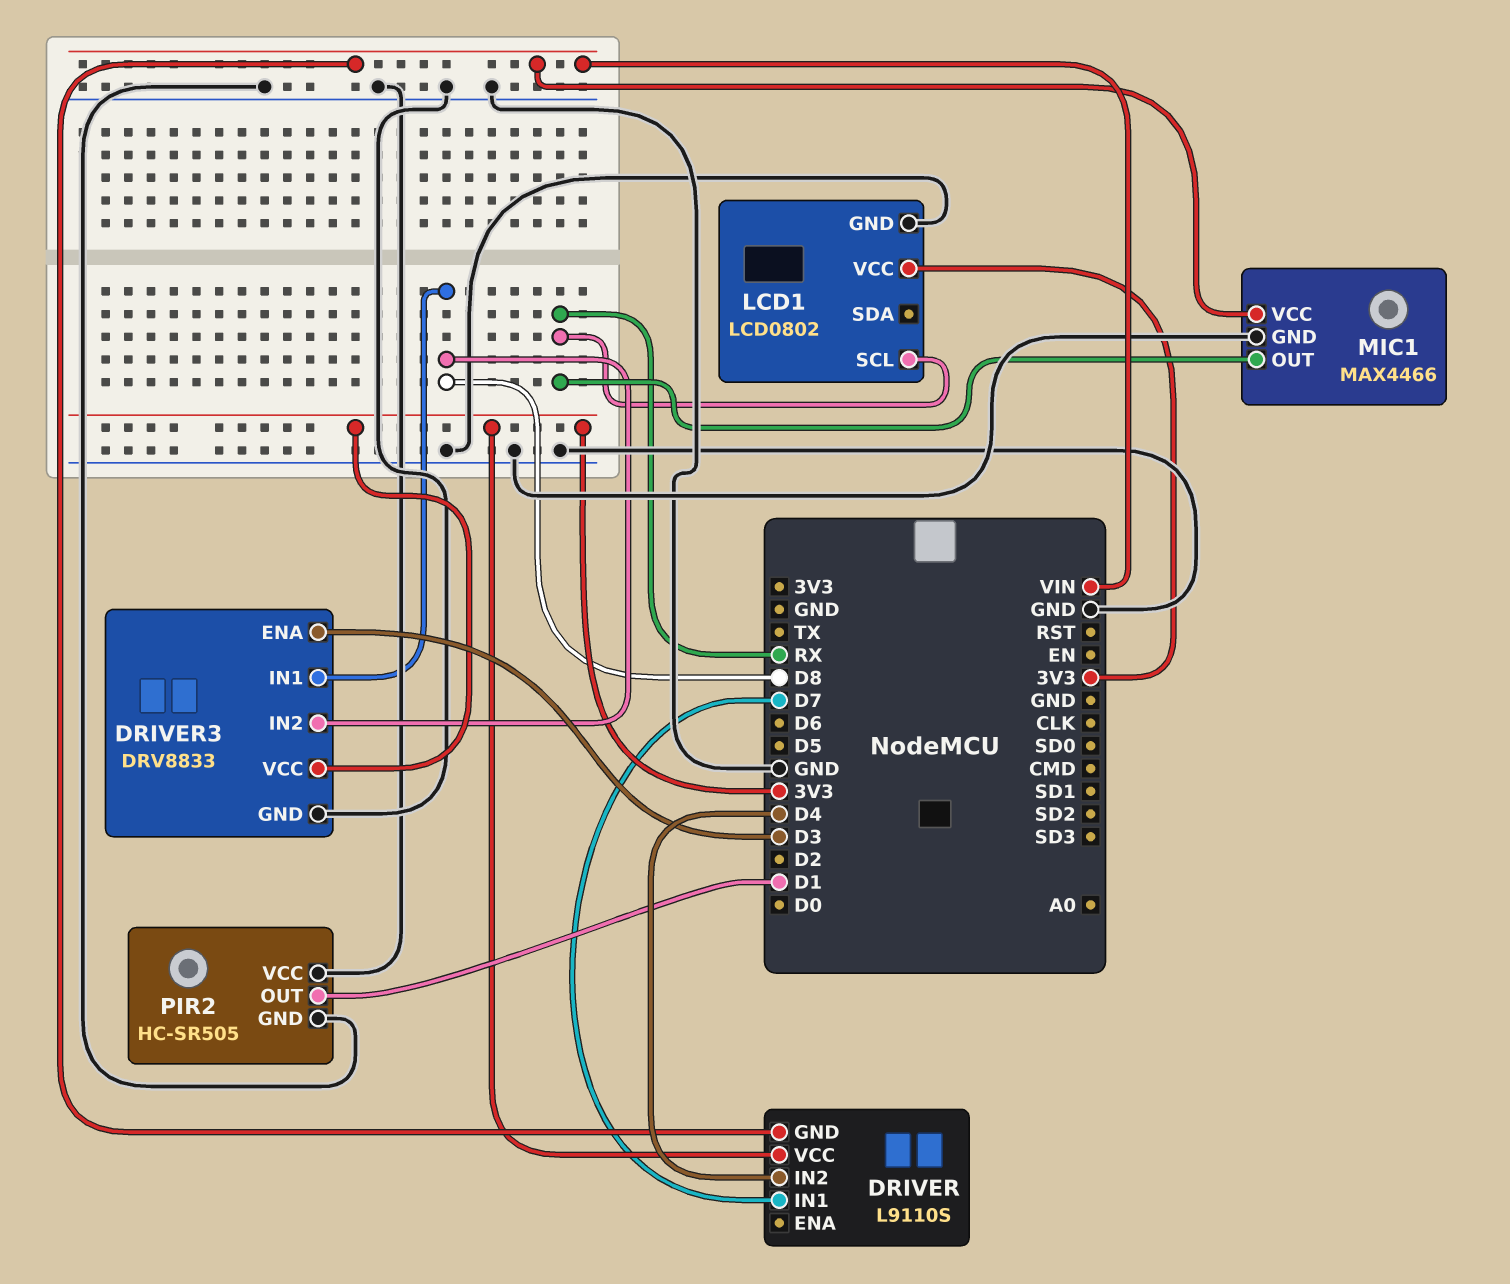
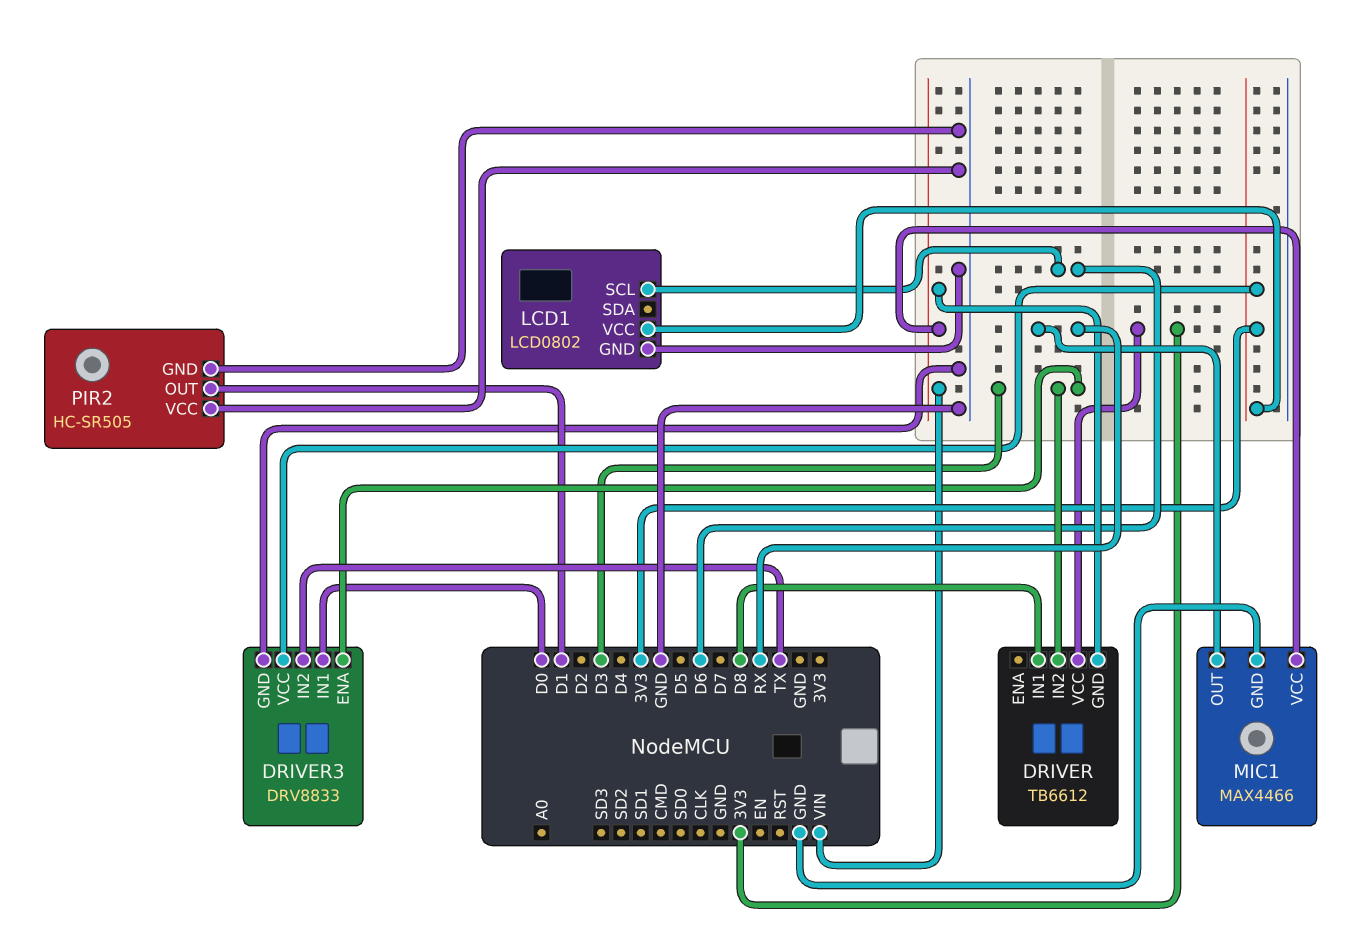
DRIVER: L9110S -> TB6612
DRIVER pin IN1: D7 -> D8
DRIVER pin IN2: D4 -> D3
DRIVER3 pin IN1: D8 -> D0
DRIVER3 pin IN2: D8 -> TX
LCD1 pin SCL: RX -> D6

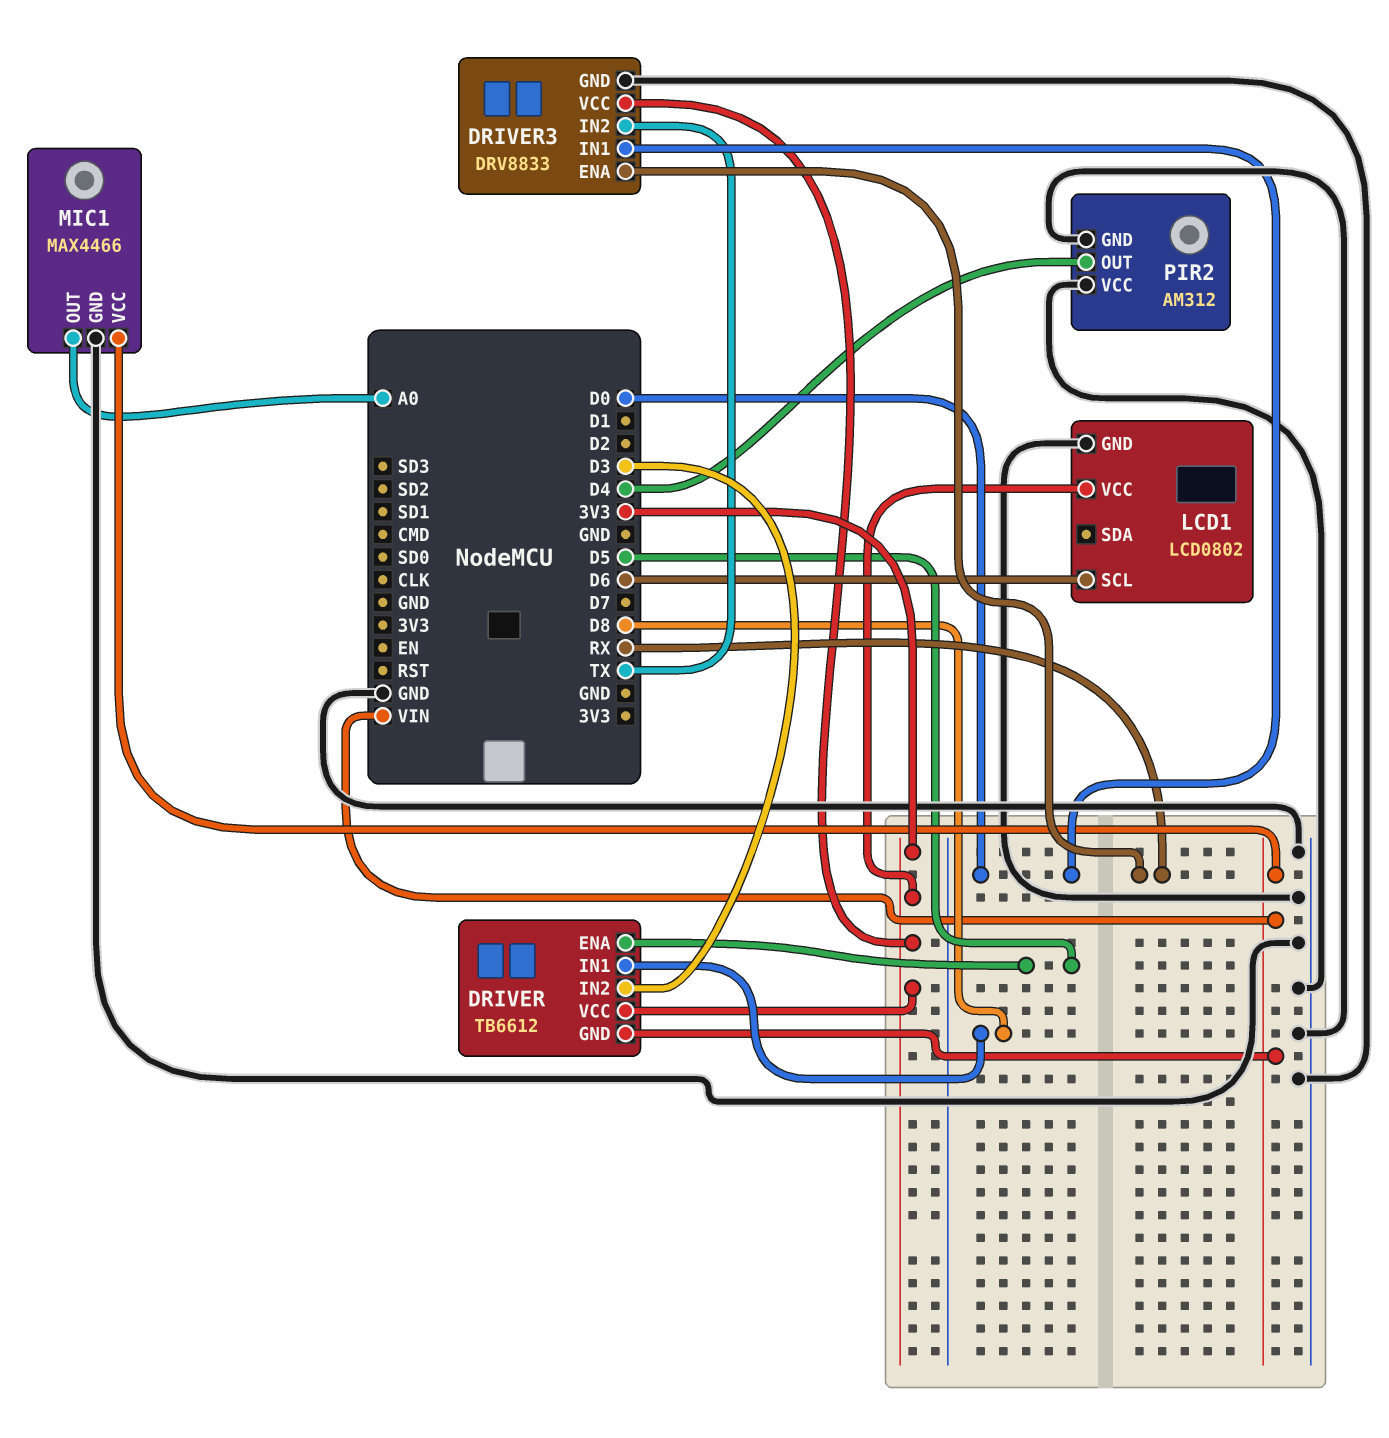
DRIVER pin ENA: none -> D5
DRIVER3 pin ENA: D3 -> RX
MIC1 pin OUT: RX -> A0
PIR2: HC-SR505 -> AM312
PIR2 pin OUT: D1 -> D4

